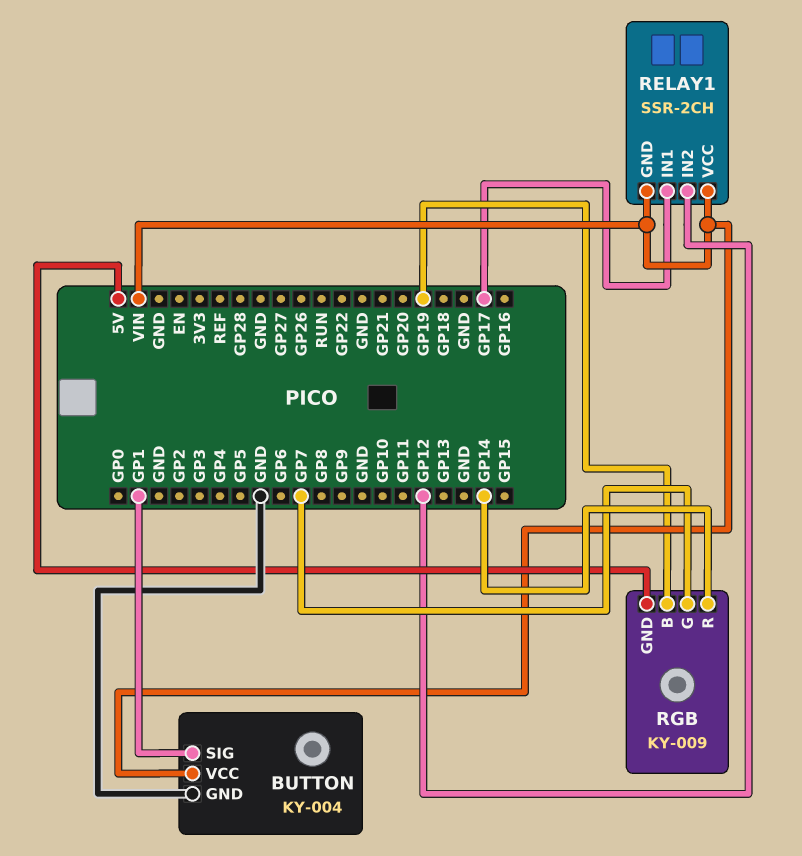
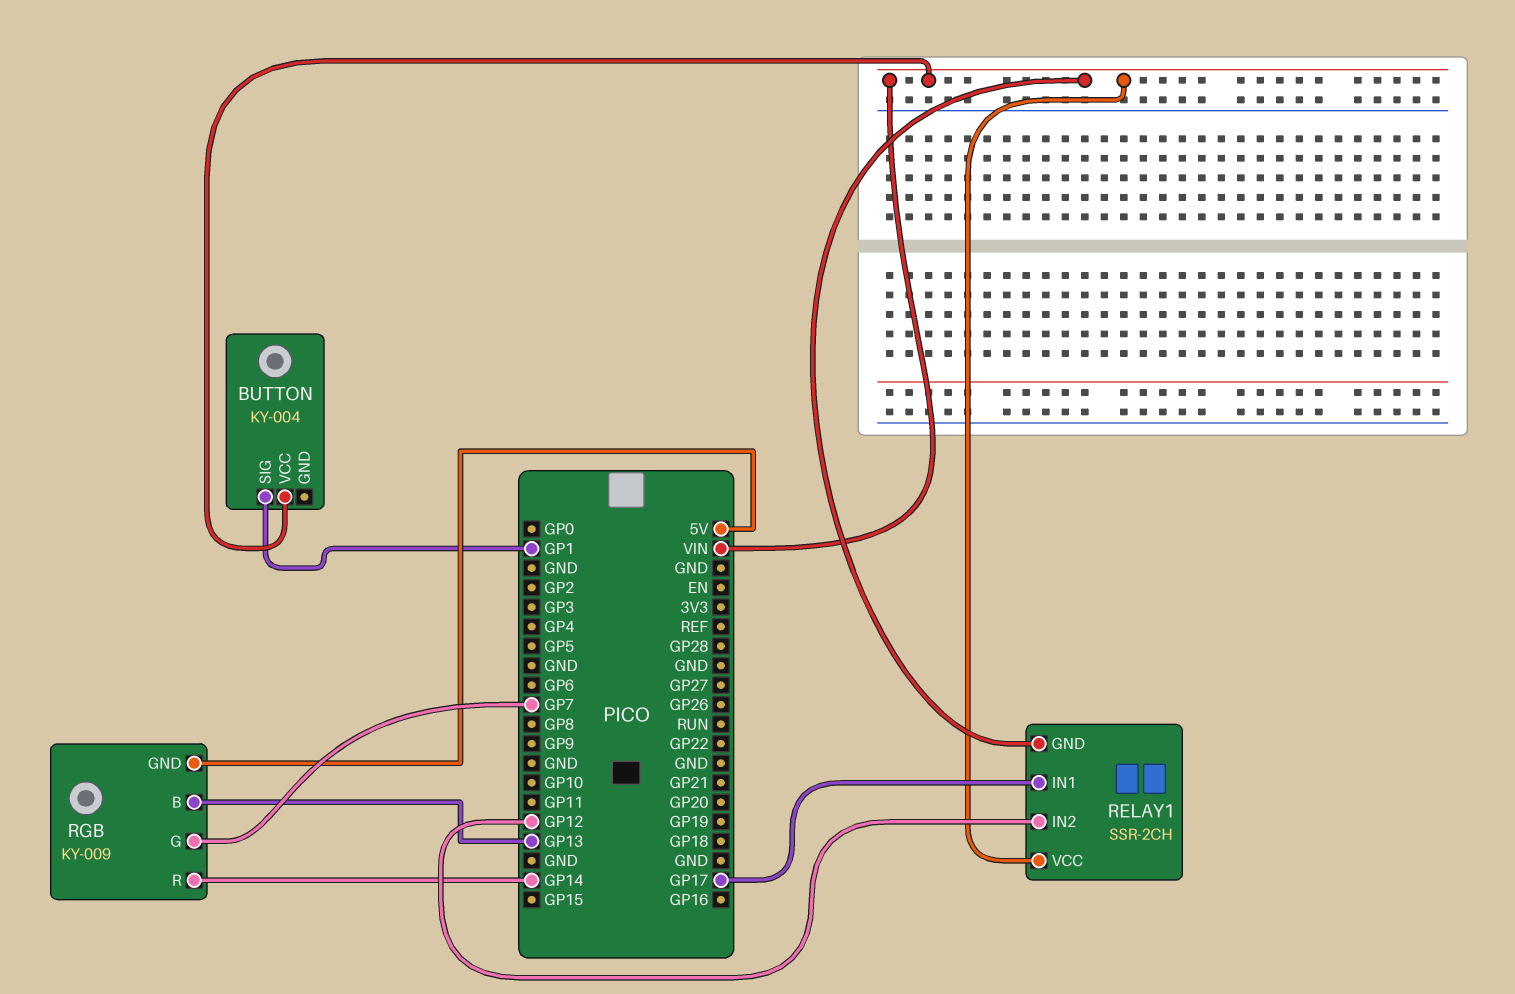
BUTTON pin GND: GND -> none
RGB pin B: GP19 -> GP13

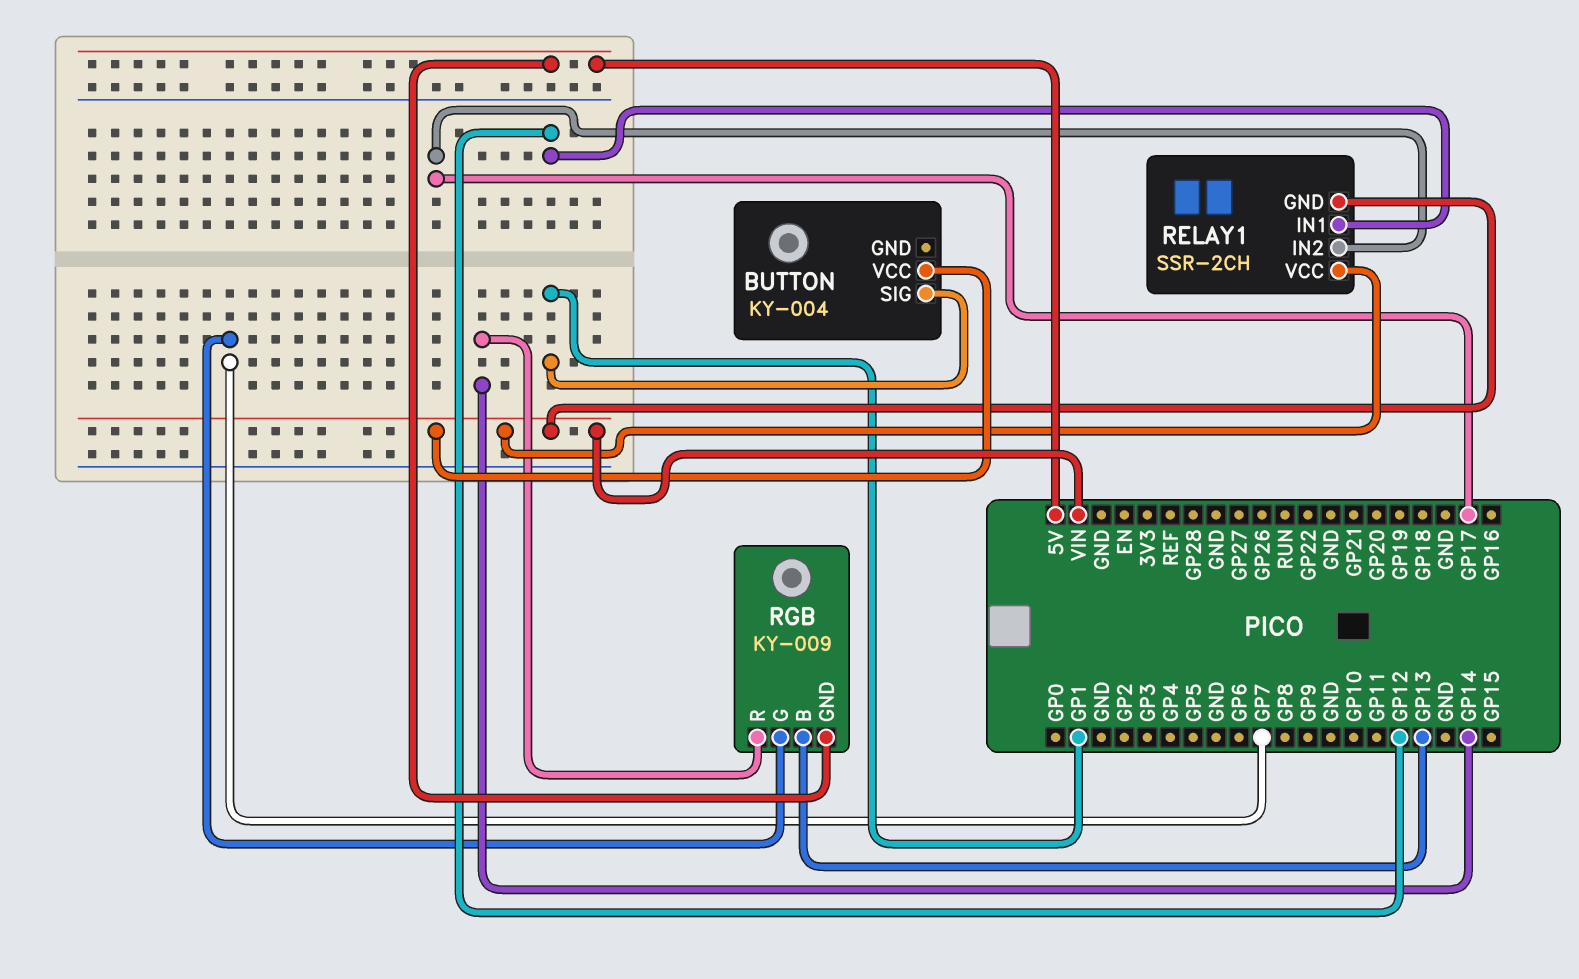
RELAY1 pin IN1: GP17 -> GP12
RELAY1 pin IN2: GP12 -> GP17

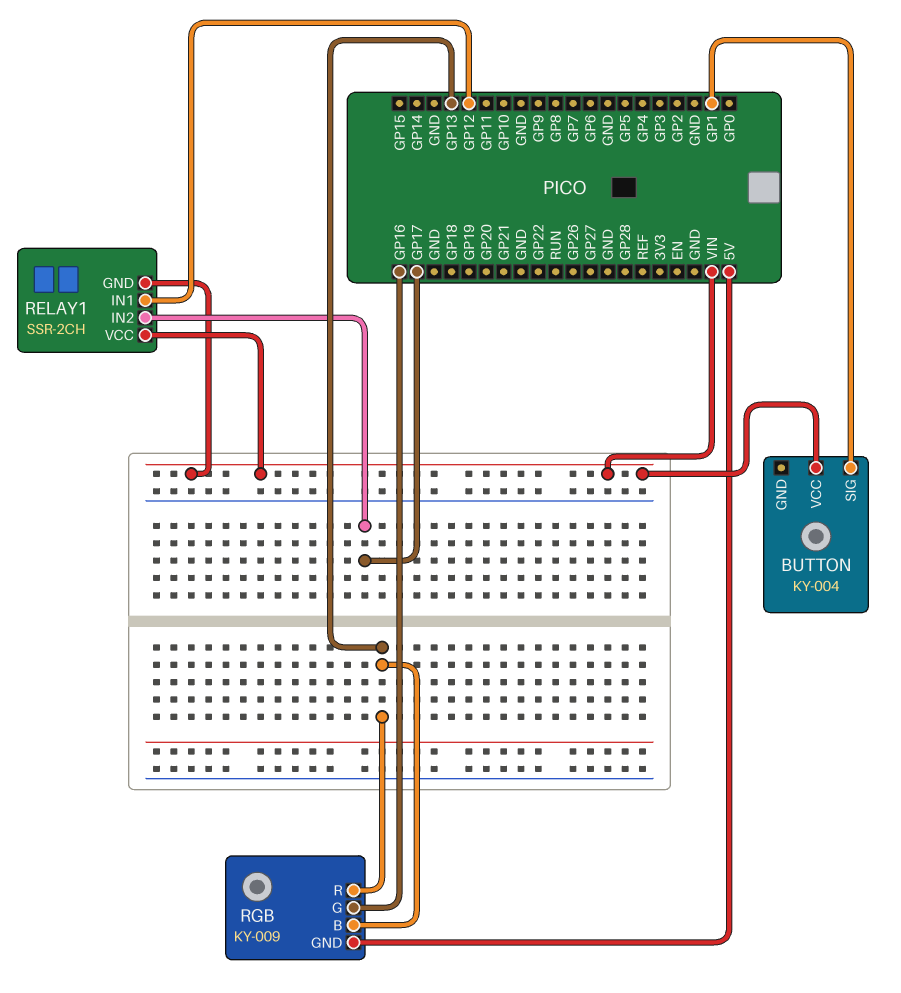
RGB pin G: GP7 -> GP16
RGB pin R: GP14 -> GP13

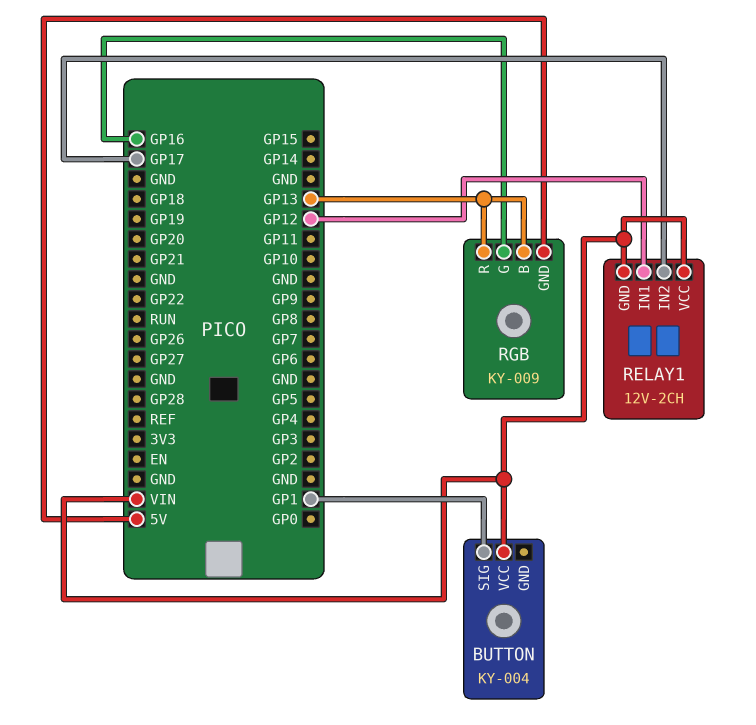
RELAY1: SSR-2CH -> 12V-2CH

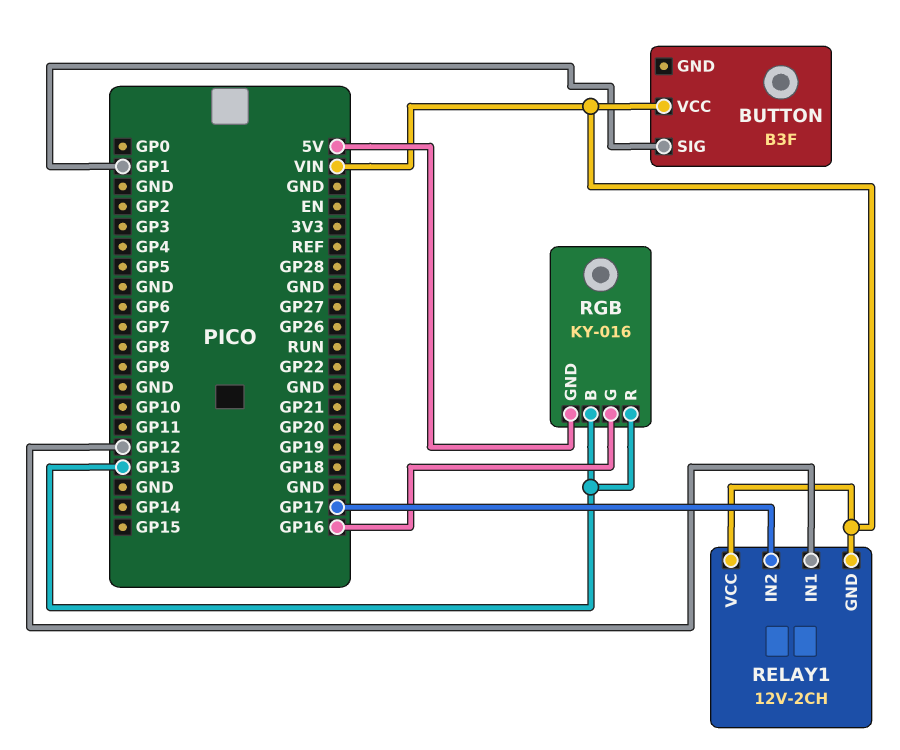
BUTTON: KY-004 -> B3F
RGB: KY-009 -> KY-016

